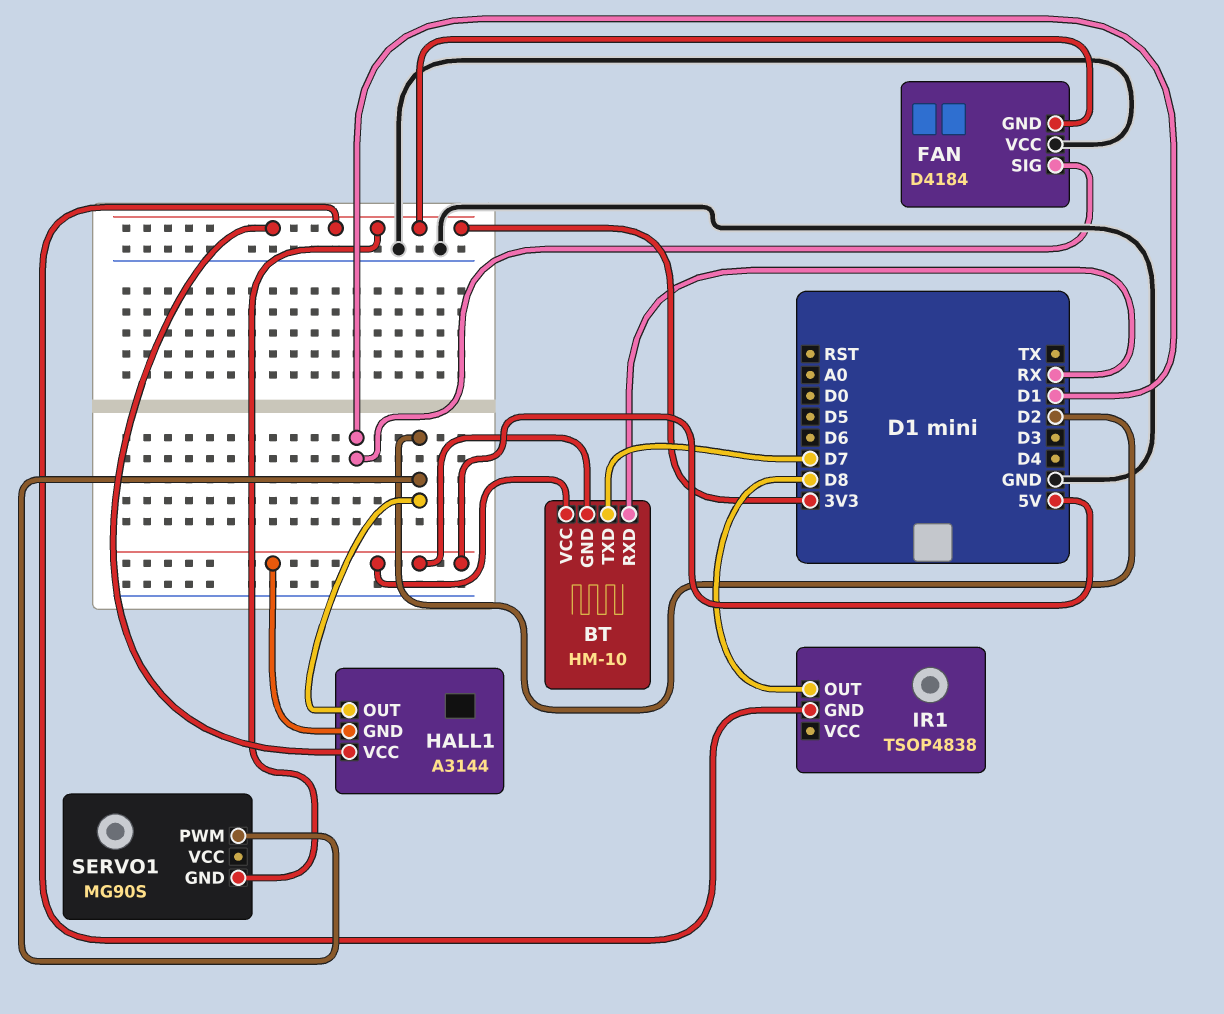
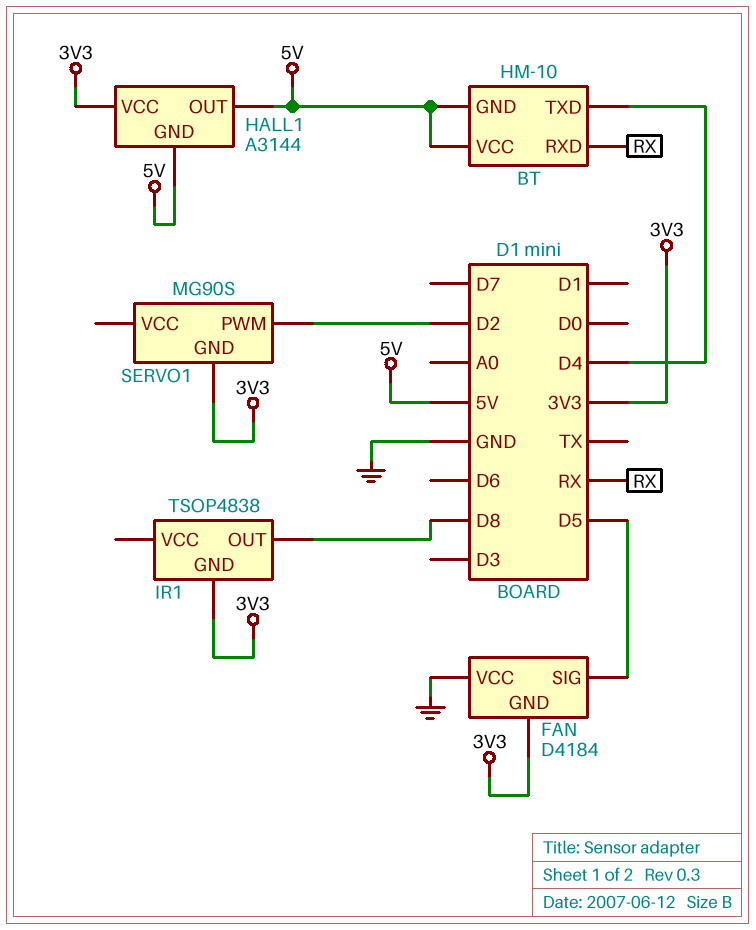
BT pin TXD: D7 -> D4
FAN pin SIG: D1 -> D5
HALL1 pin OUT: D2 -> 5V

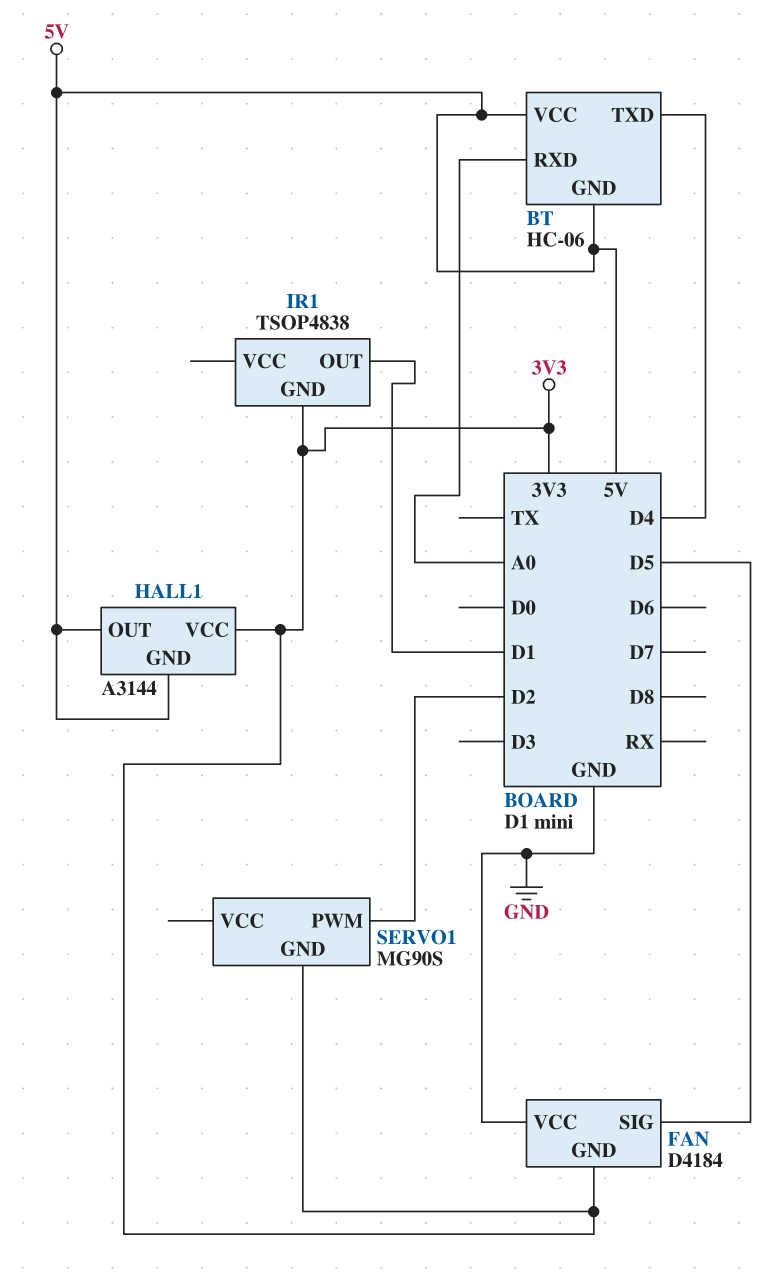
BT: HM-10 -> HC-06
BT pin RXD: RX -> A0
IR1 pin OUT: D8 -> D1

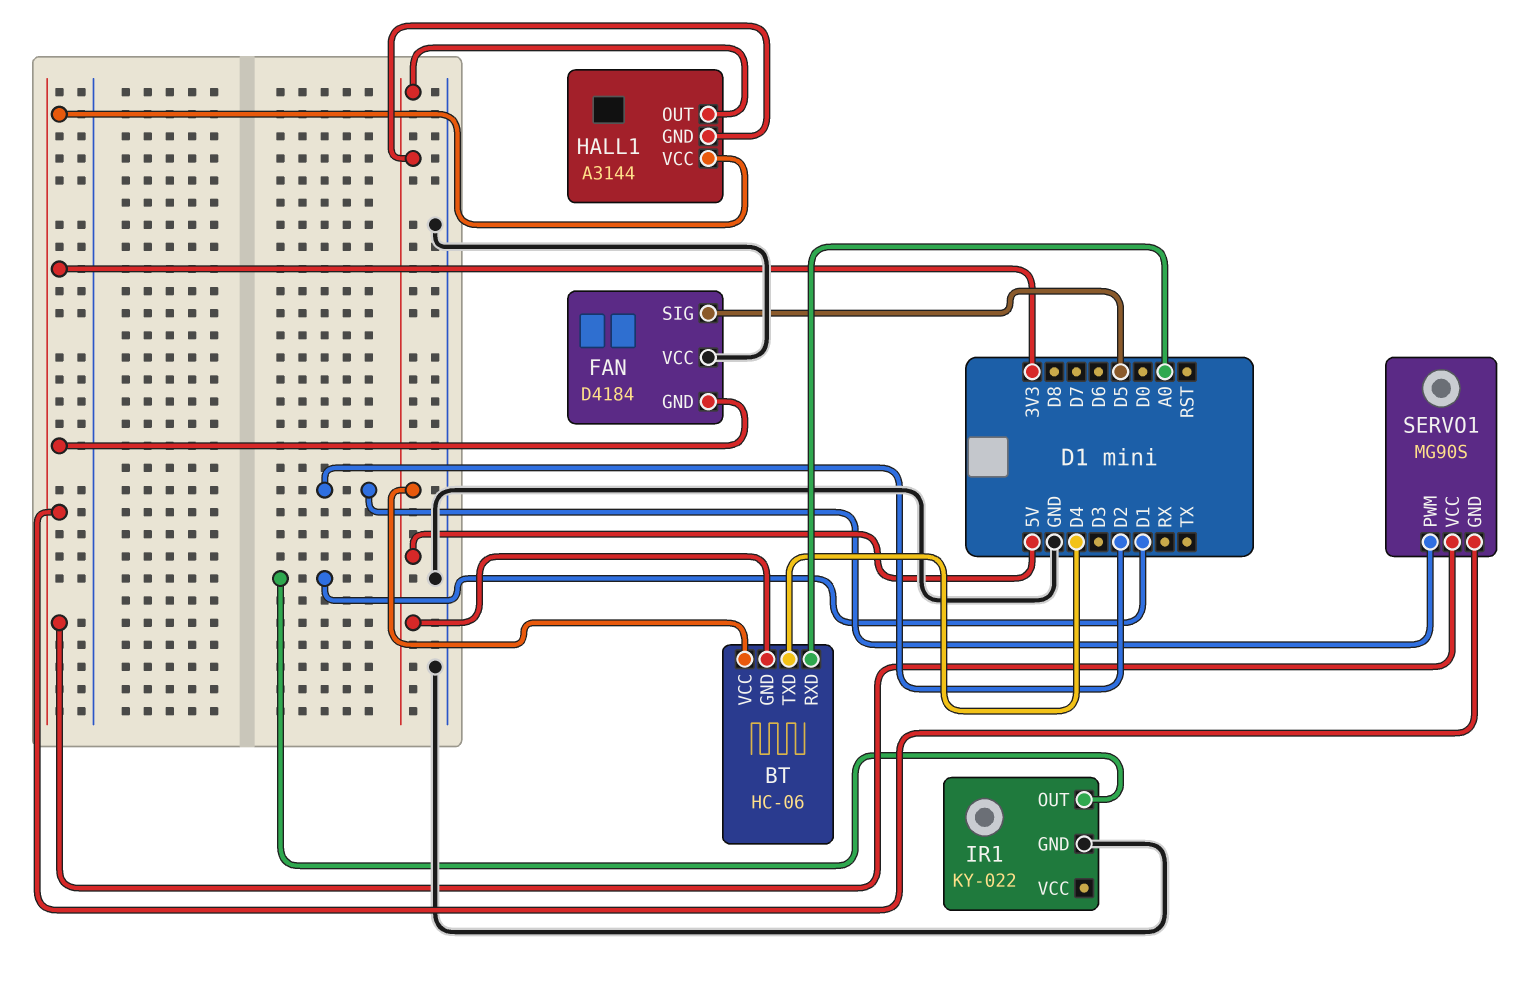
IR1: TSOP4838 -> KY-022
IR1 pin GND: 3V3 -> GND
SERVO1 pin VCC: none -> 3V3

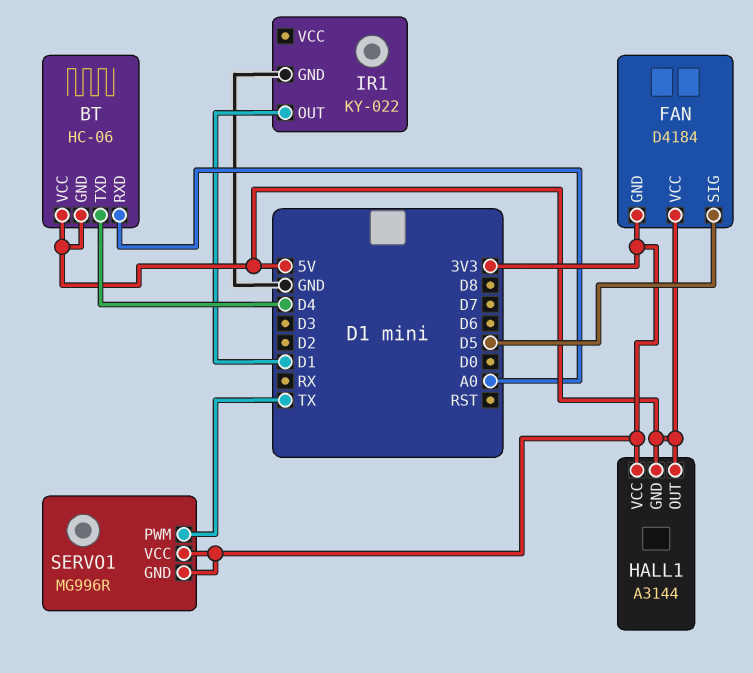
FAN pin VCC: GND -> 5V
SERVO1: MG90S -> MG996R
SERVO1 pin PWM: D2 -> TX

